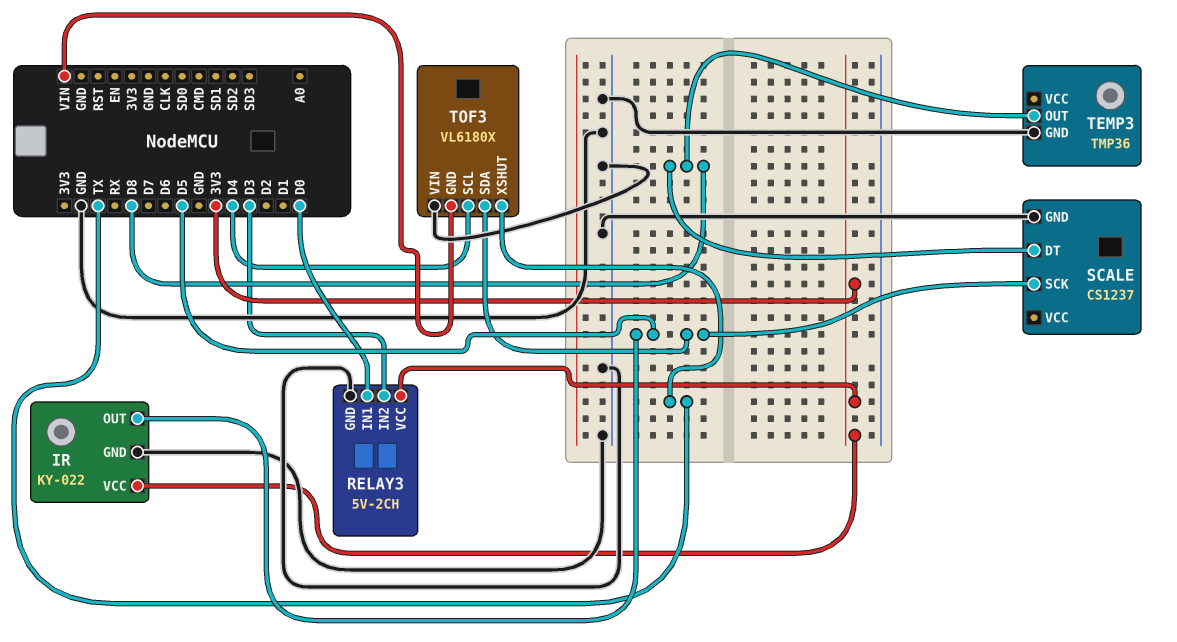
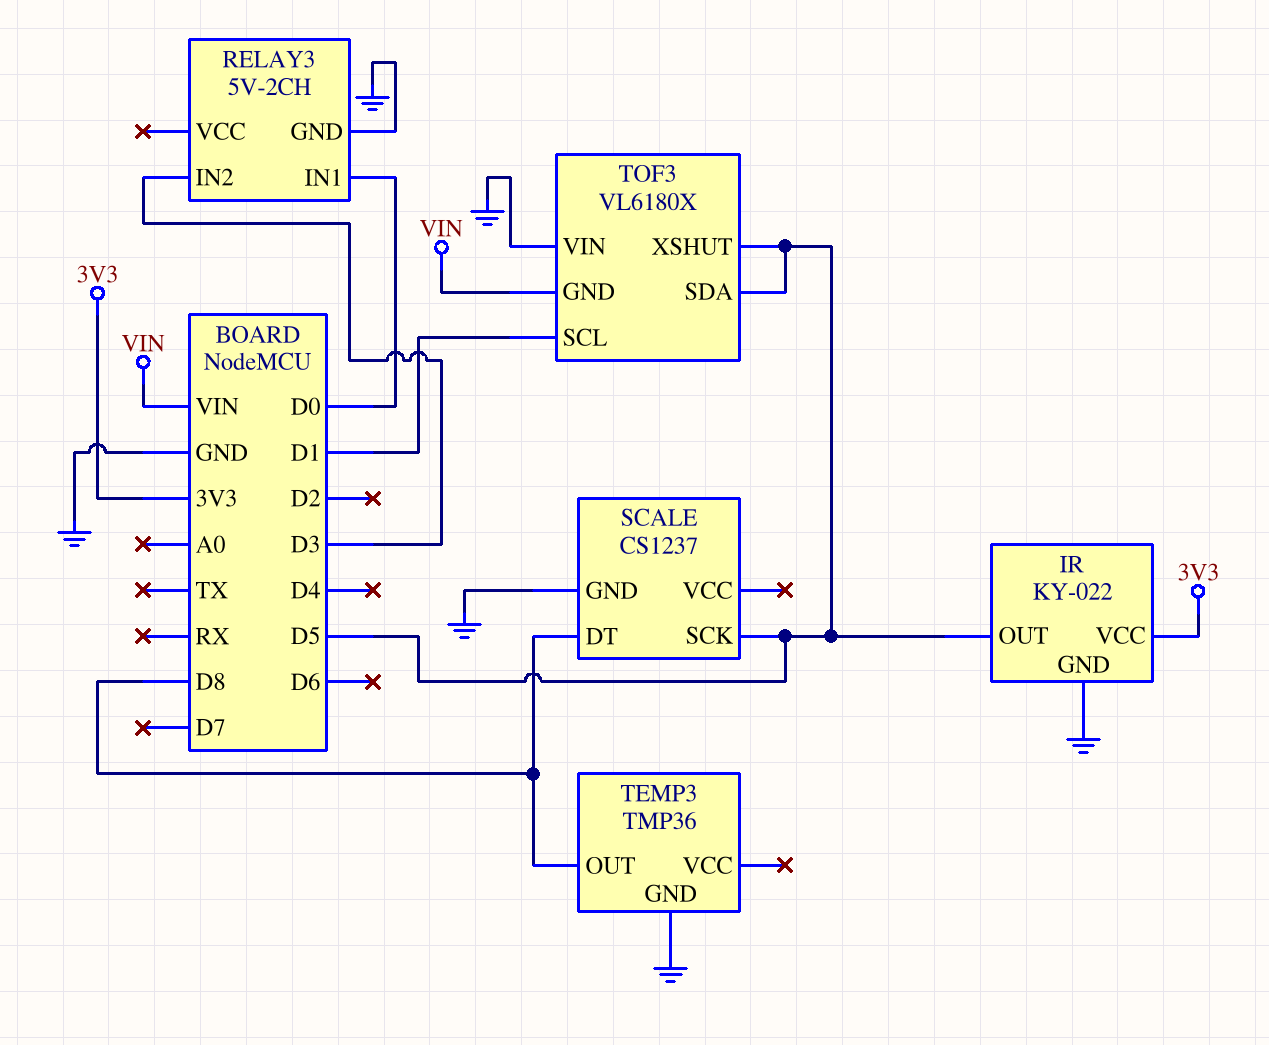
RELAY3 pin VCC: 3V3 -> none
TOF3 pin SCL: D4 -> D1
TOF3 pin XSHUT: TX -> D5

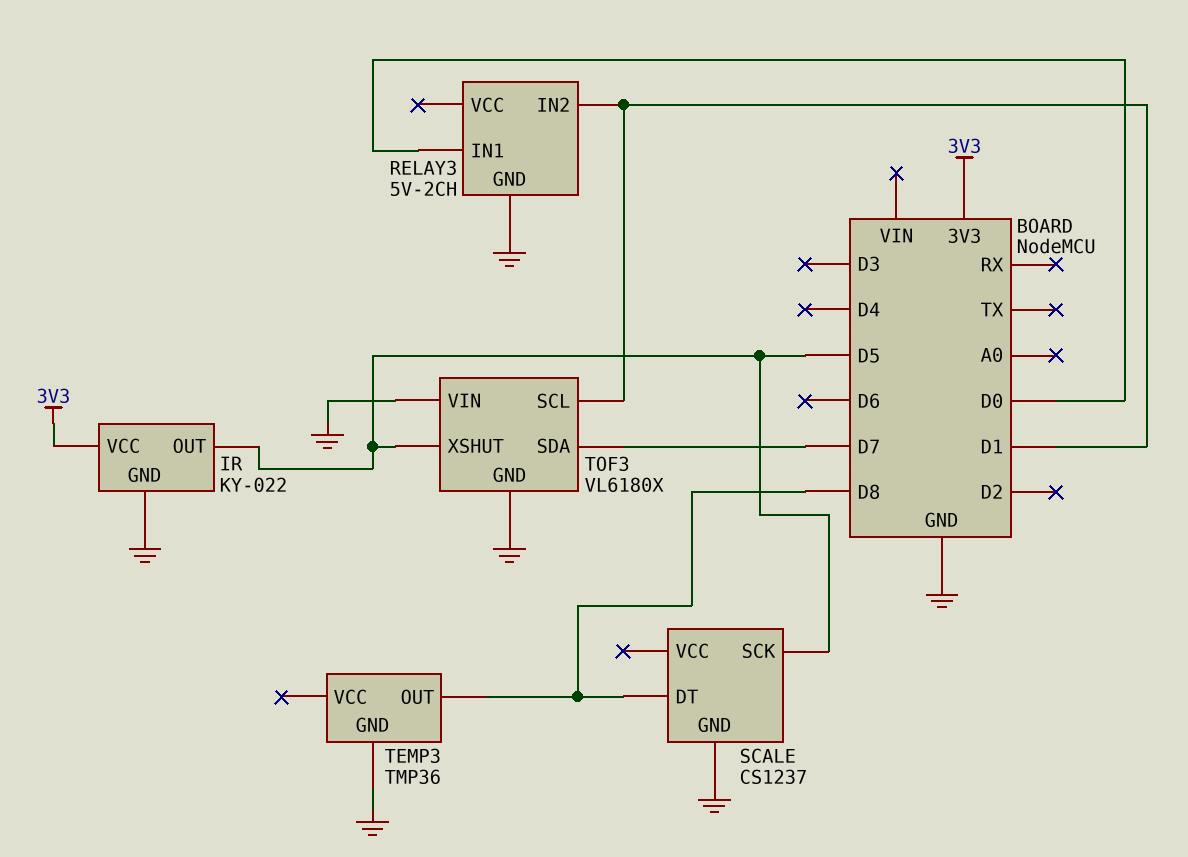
RELAY3 pin IN2: D3 -> D1
TOF3 pin GND: VIN -> GND
TOF3 pin SDA: D5 -> D7

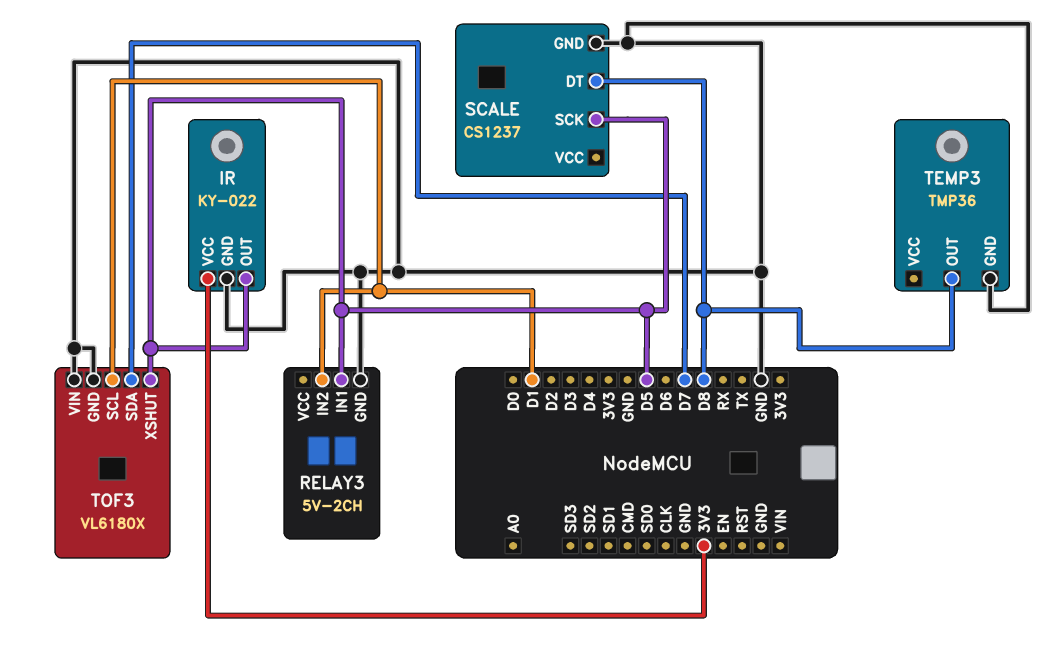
RELAY3 pin IN1: D0 -> D5

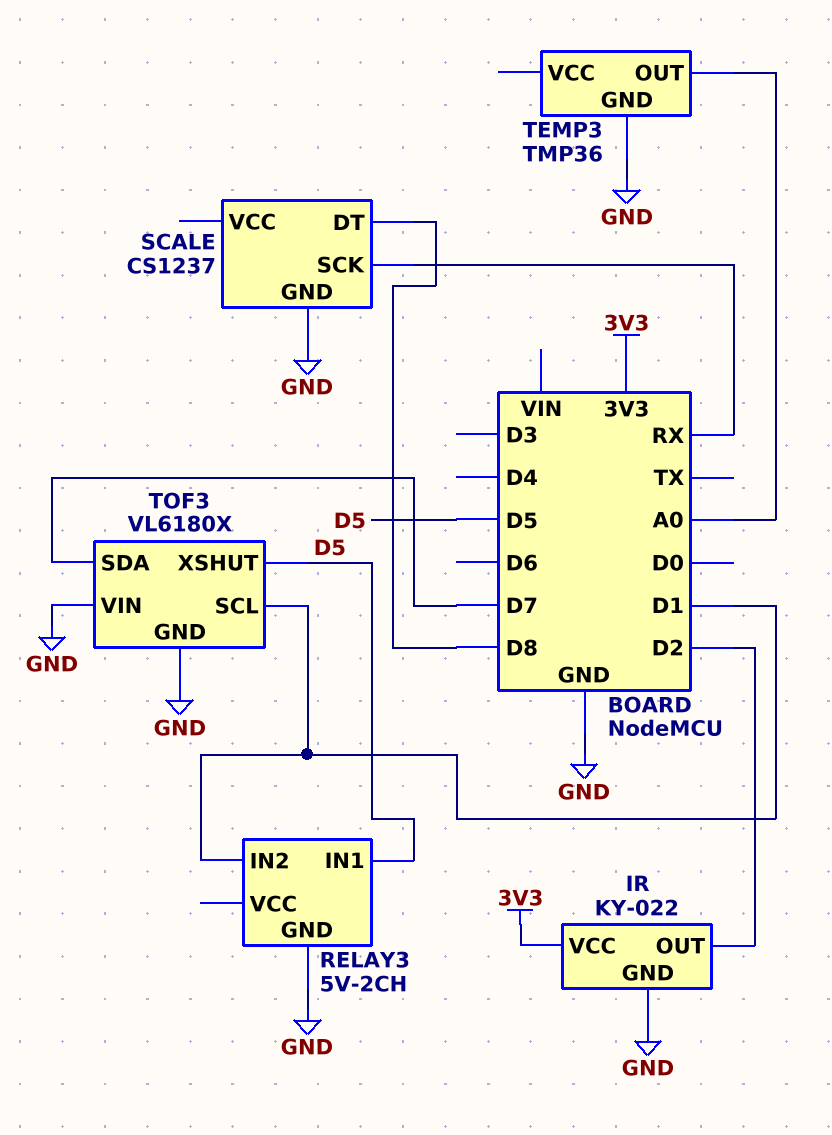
IR pin OUT: D5 -> D2
SCALE pin SCK: D5 -> RX
TEMP3 pin OUT: D8 -> A0

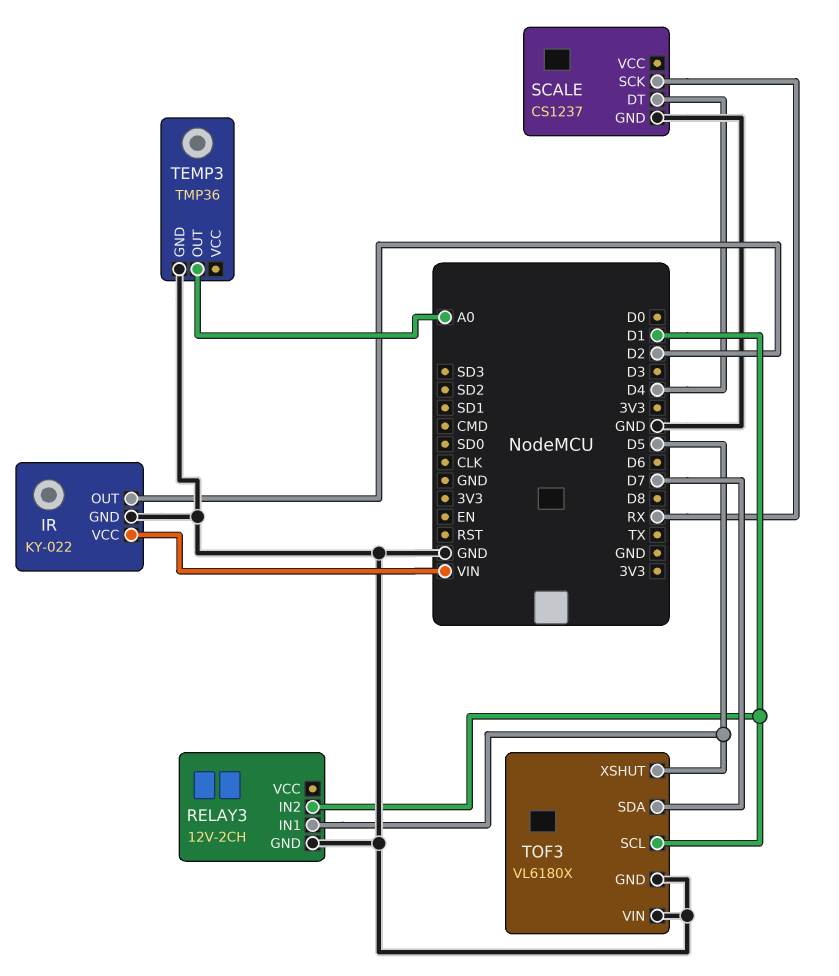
IR pin VCC: 3V3 -> VIN
RELAY3: 5V-2CH -> 12V-2CH
SCALE pin DT: D8 -> D4

